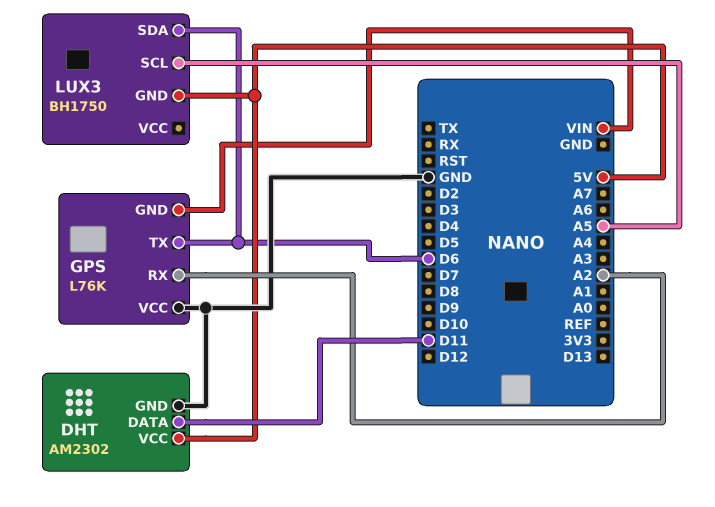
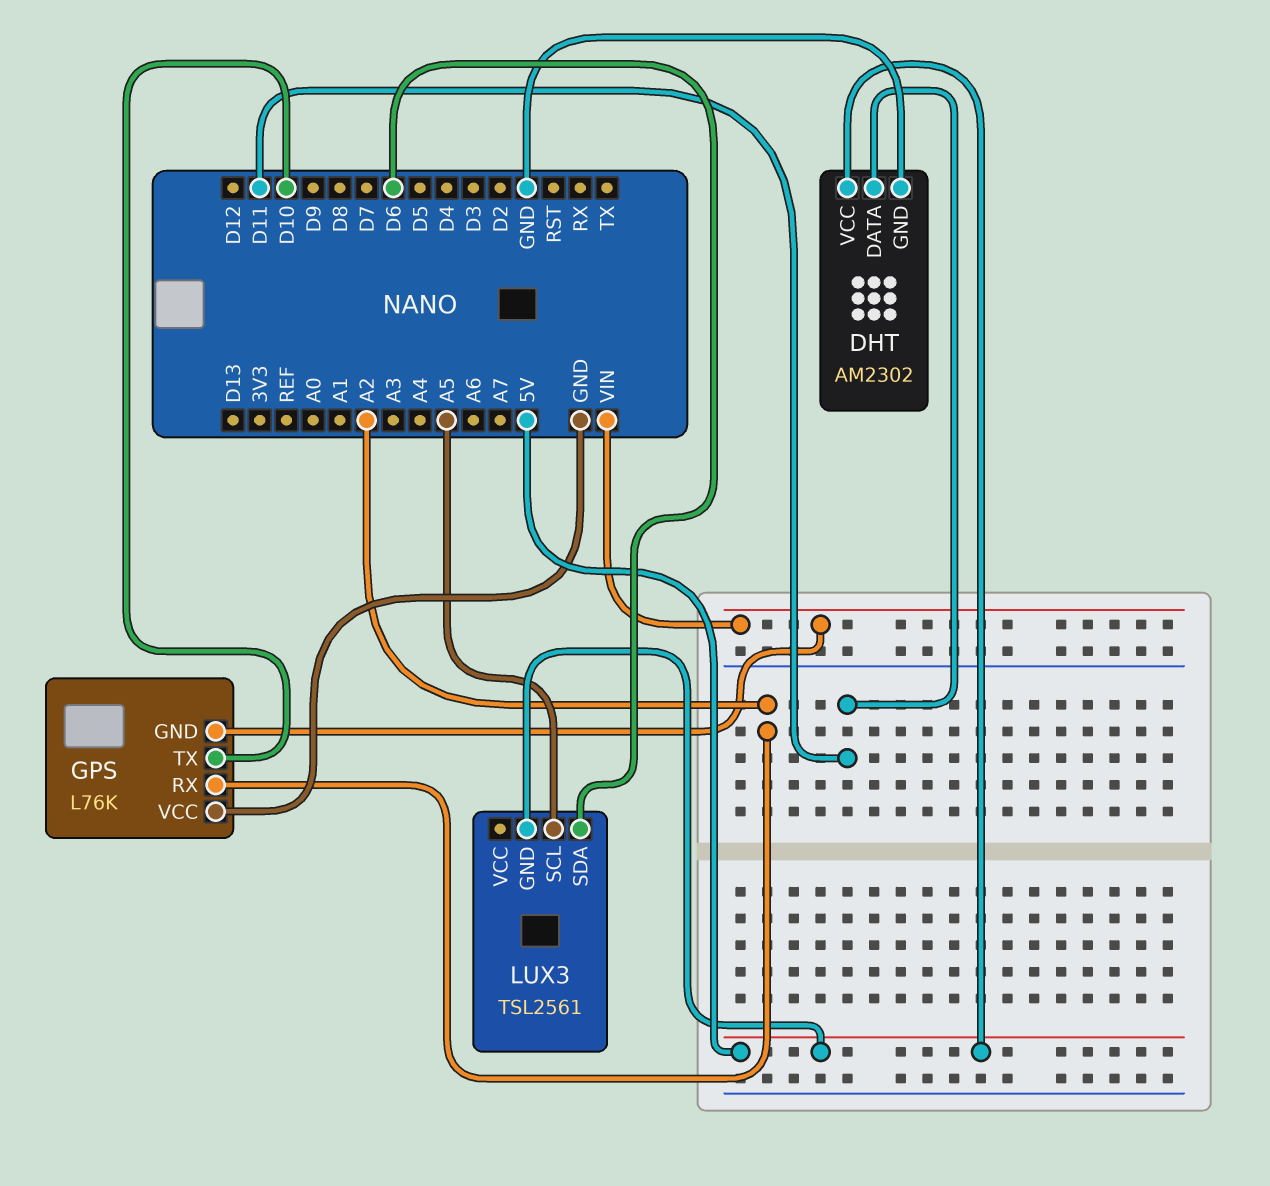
GPS pin TX: D6 -> D10
LUX3: BH1750 -> TSL2561

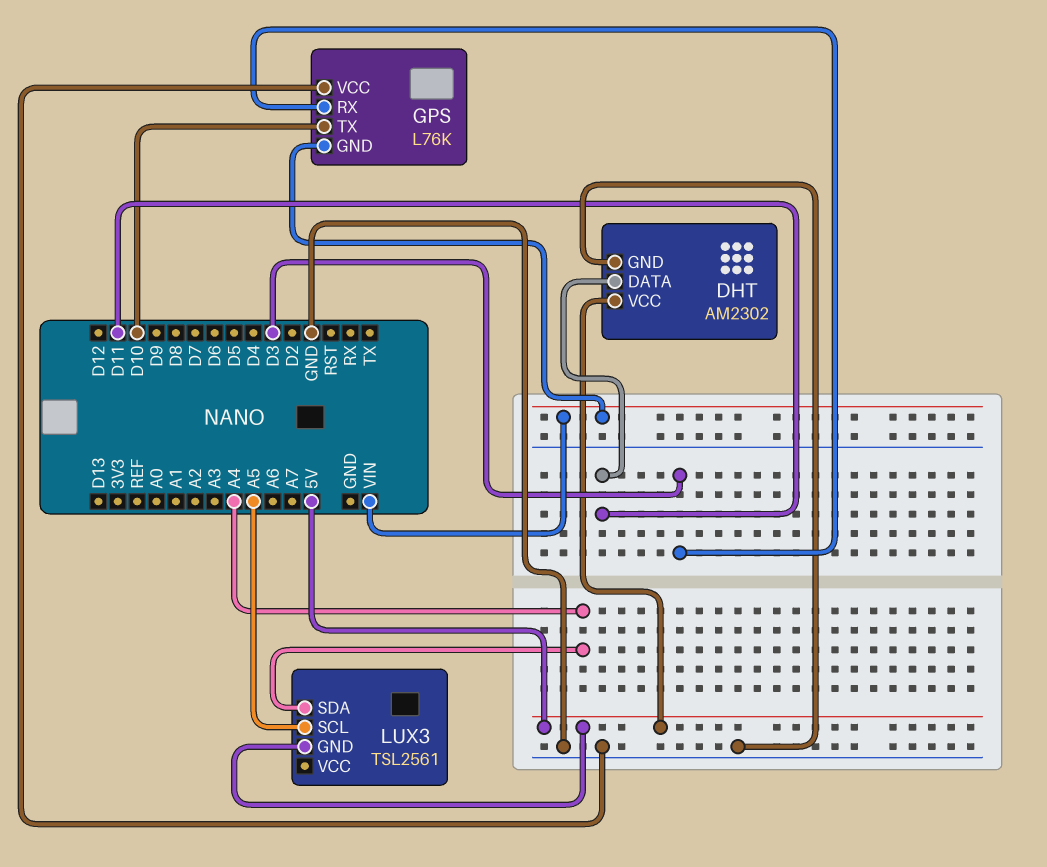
GPS pin RX: A2 -> D3
LUX3 pin SDA: D6 -> A4

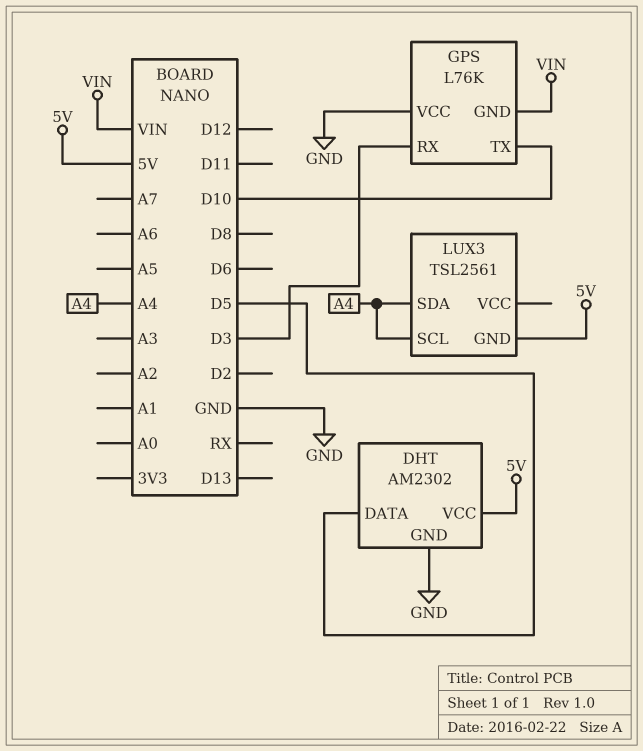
DHT pin DATA: D11 -> D5
LUX3 pin SCL: A5 -> A4

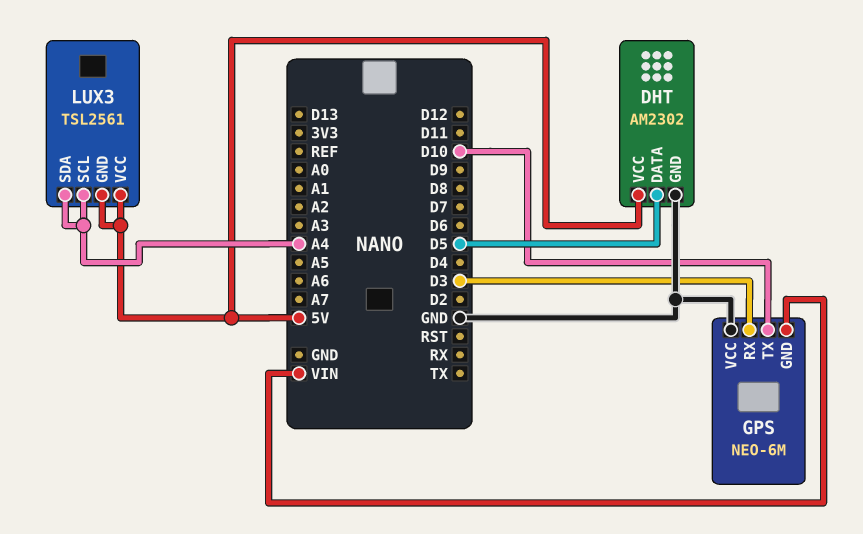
GPS: L76K -> NEO-6M
LUX3 pin VCC: none -> 5V

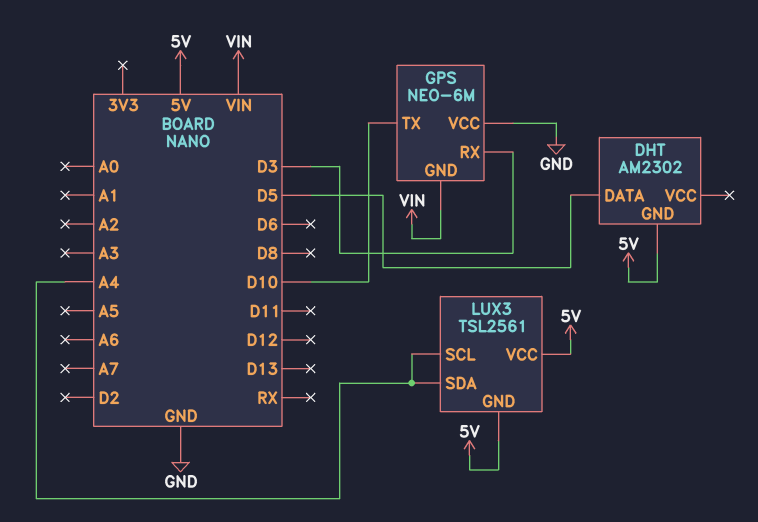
DHT pin GND: GND -> 5V
DHT pin VCC: 5V -> none

